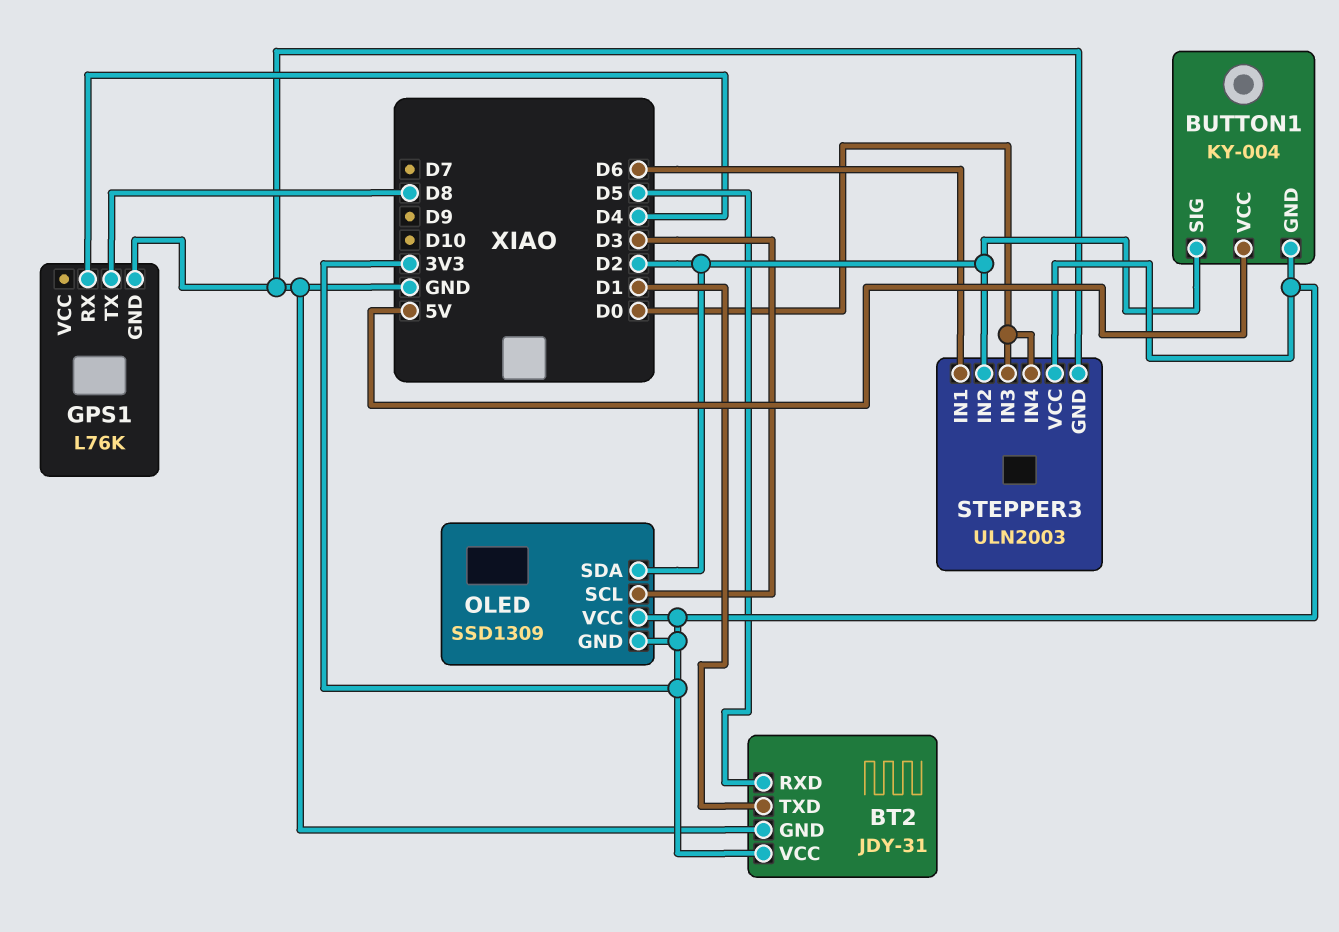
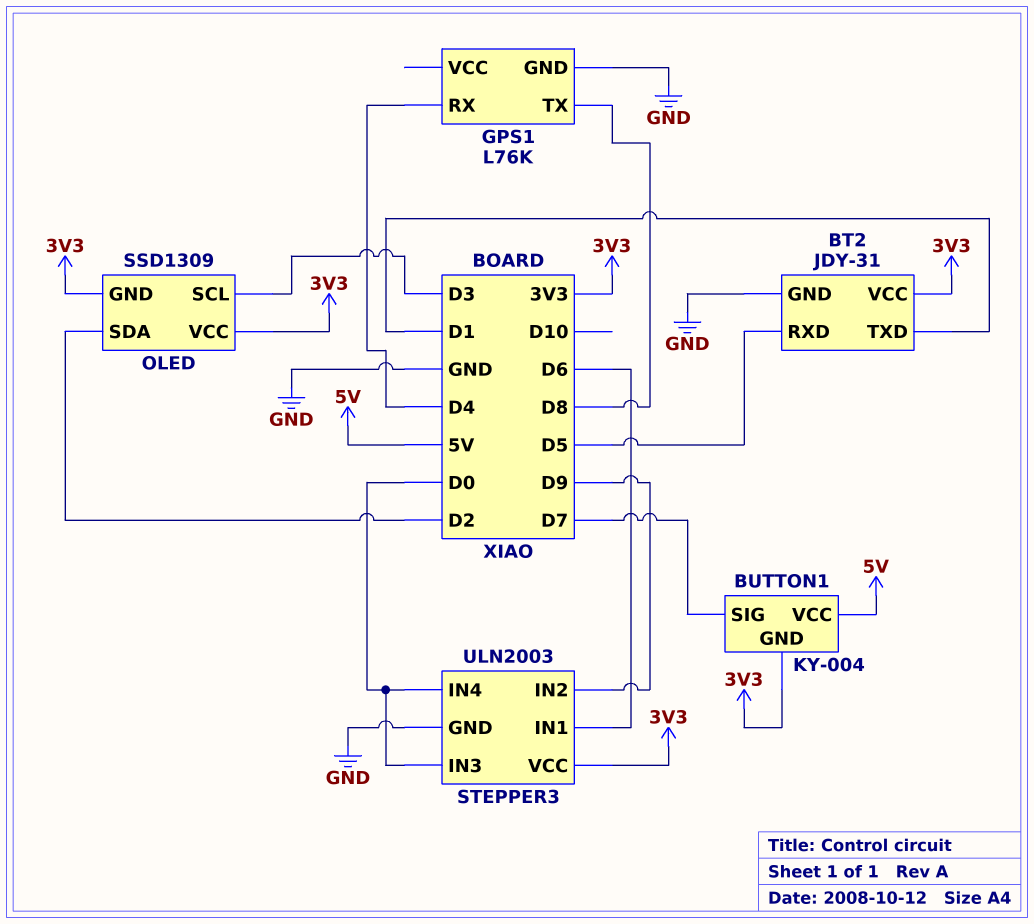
BUTTON1 pin SIG: D2 -> D7
STEPPER3 pin IN2: D2 -> D9

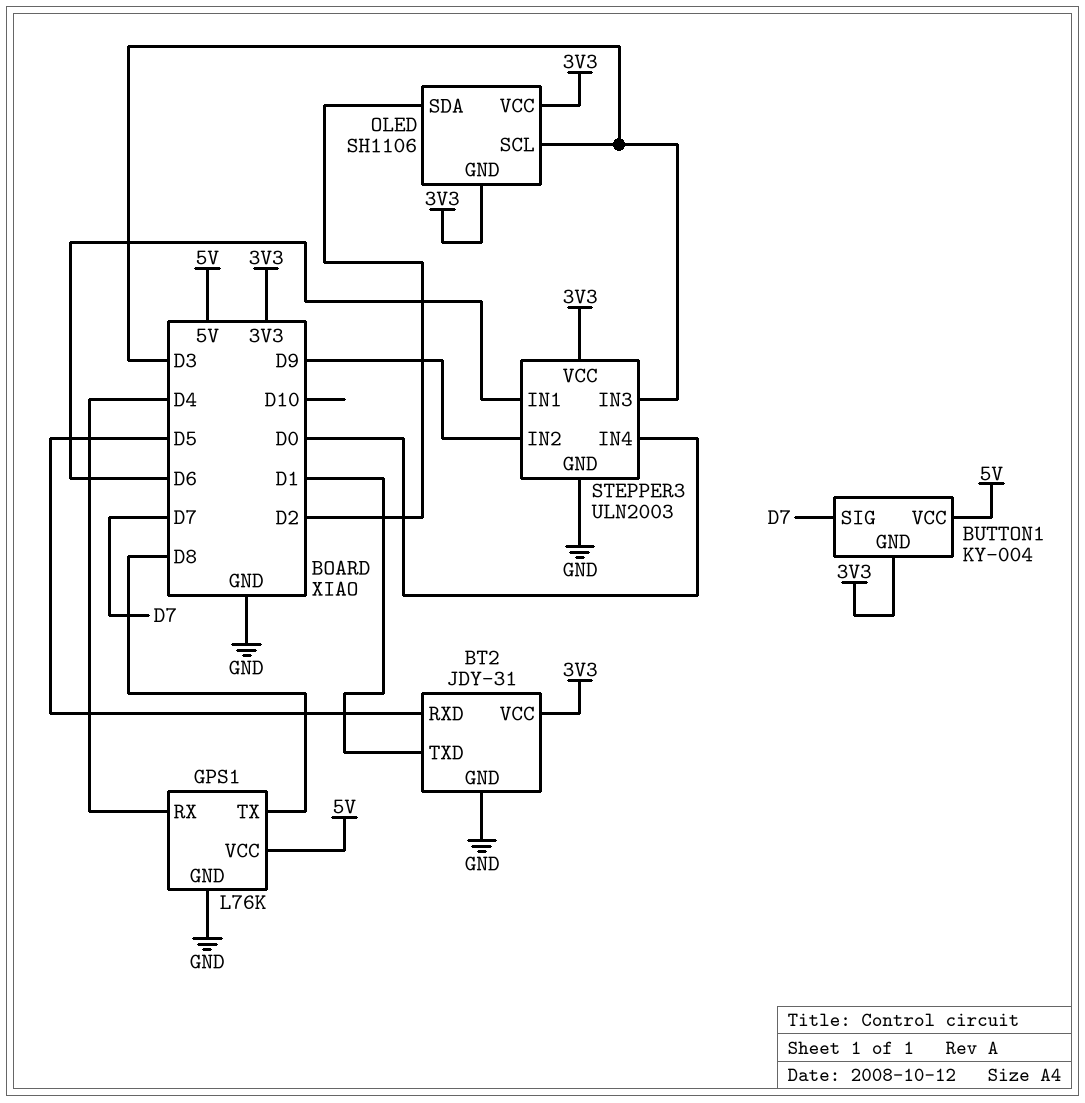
GPS1 pin VCC: none -> 5V
OLED: SSD1309 -> SH1106
STEPPER3 pin IN3: D0 -> D3

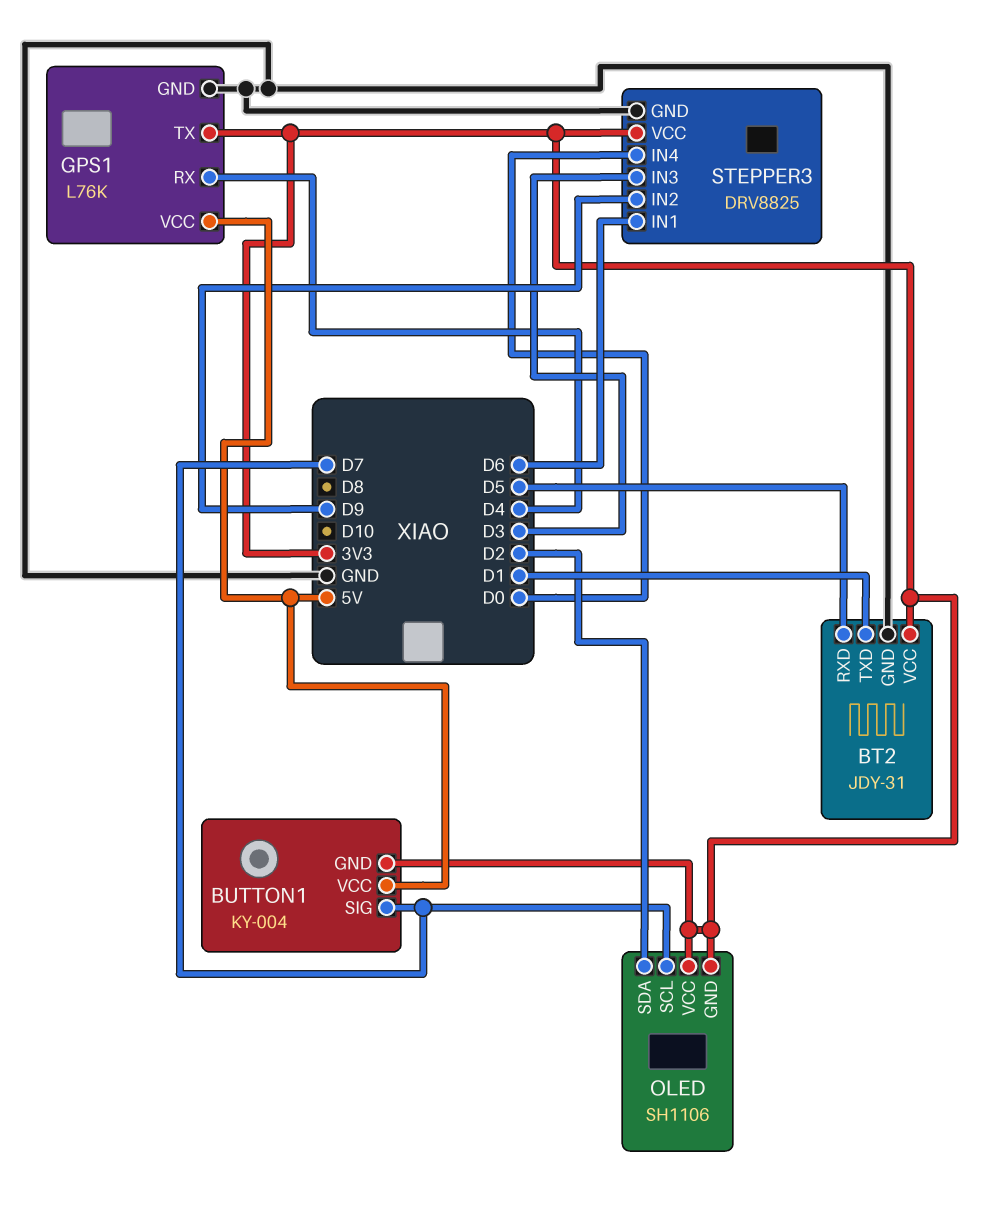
GPS1 pin TX: D8 -> 3V3
OLED pin SCL: D3 -> D7
STEPPER3: ULN2003 -> DRV8825

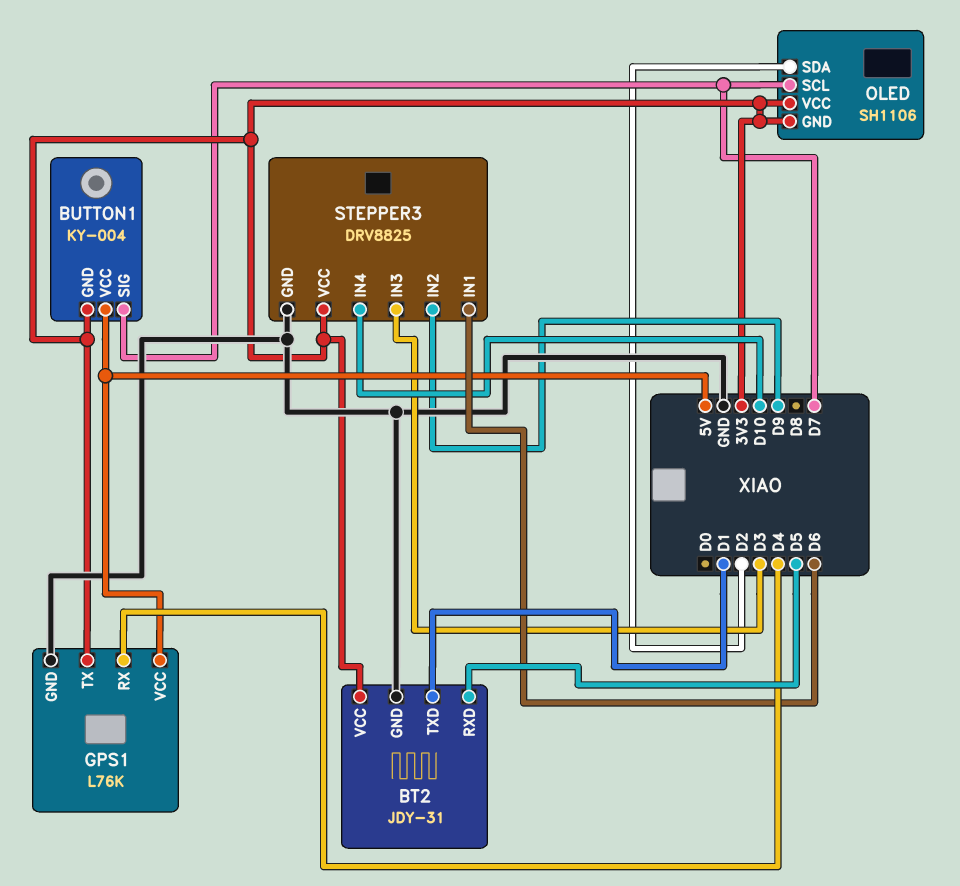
STEPPER3 pin IN4: D0 -> D10

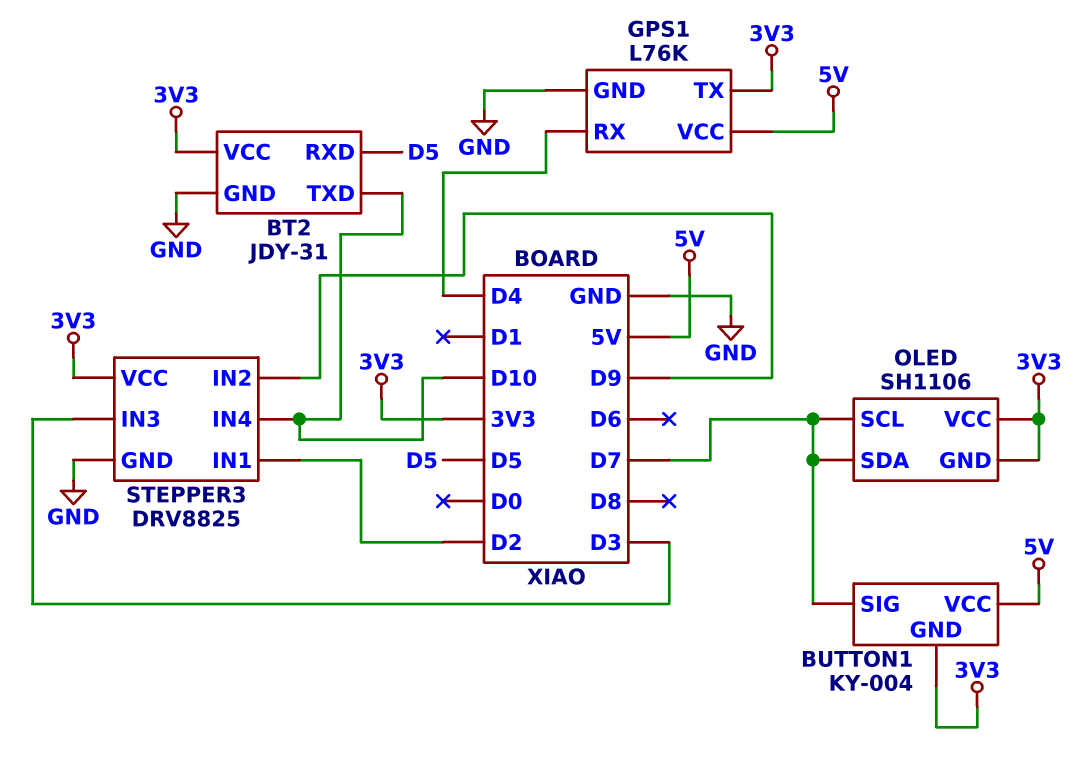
BT2 pin TXD: D1 -> D10
OLED pin SDA: D2 -> D7
STEPPER3 pin IN1: D6 -> D2

